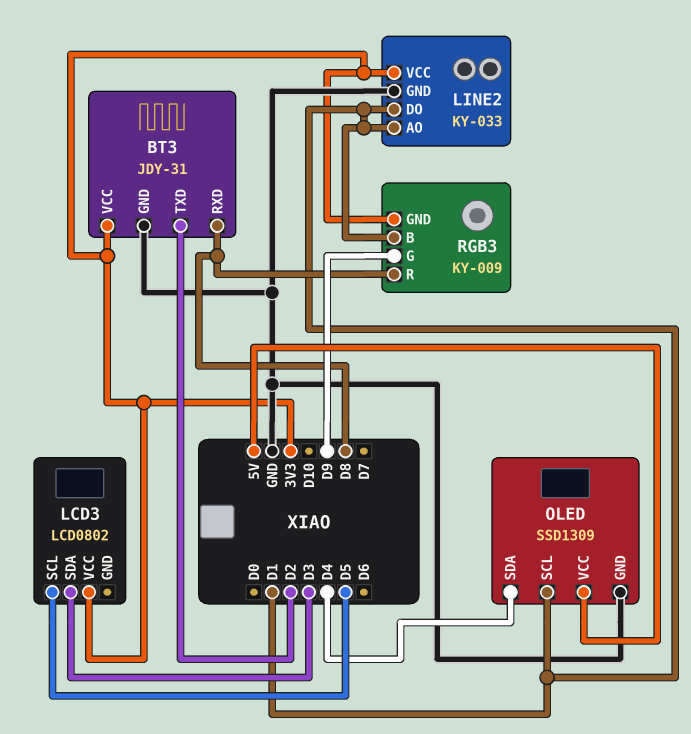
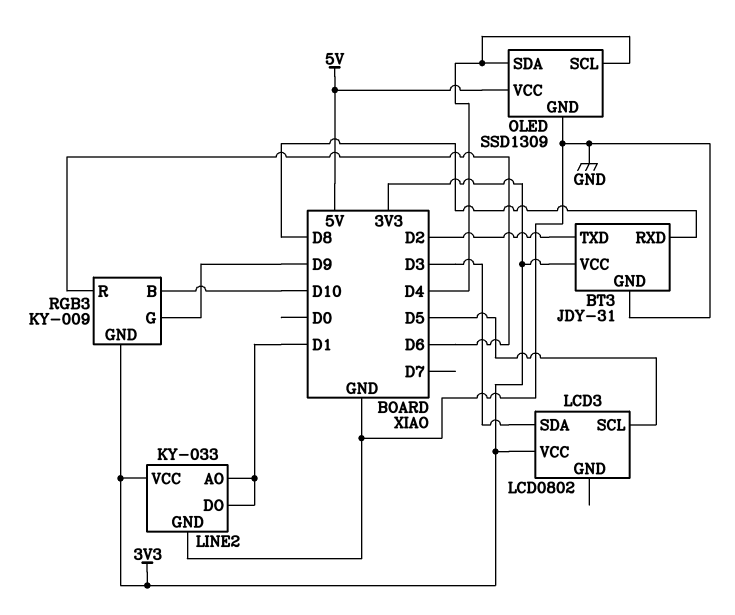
OLED pin SCL: D1 -> D4
RGB3 pin B: D1 -> D10
RGB3 pin R: D8 -> D6

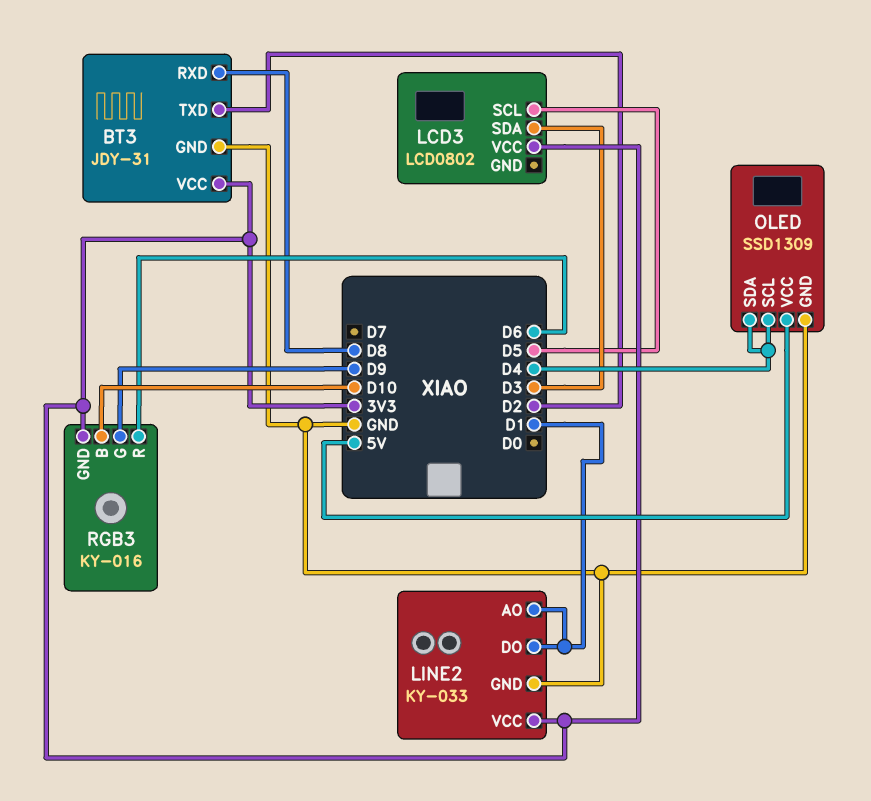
RGB3: KY-009 -> KY-016

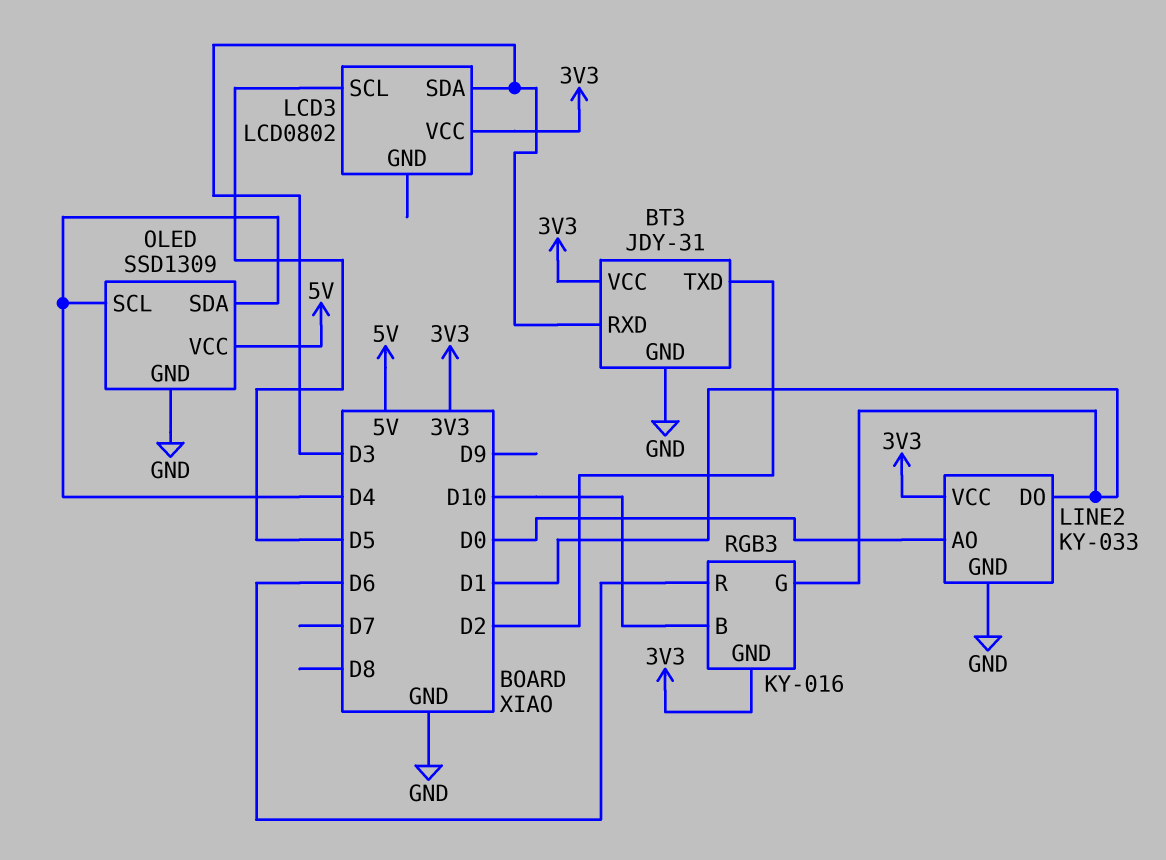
BT3 pin RXD: D8 -> D3
LINE2 pin AO: D1 -> D0
RGB3 pin G: D9 -> D1

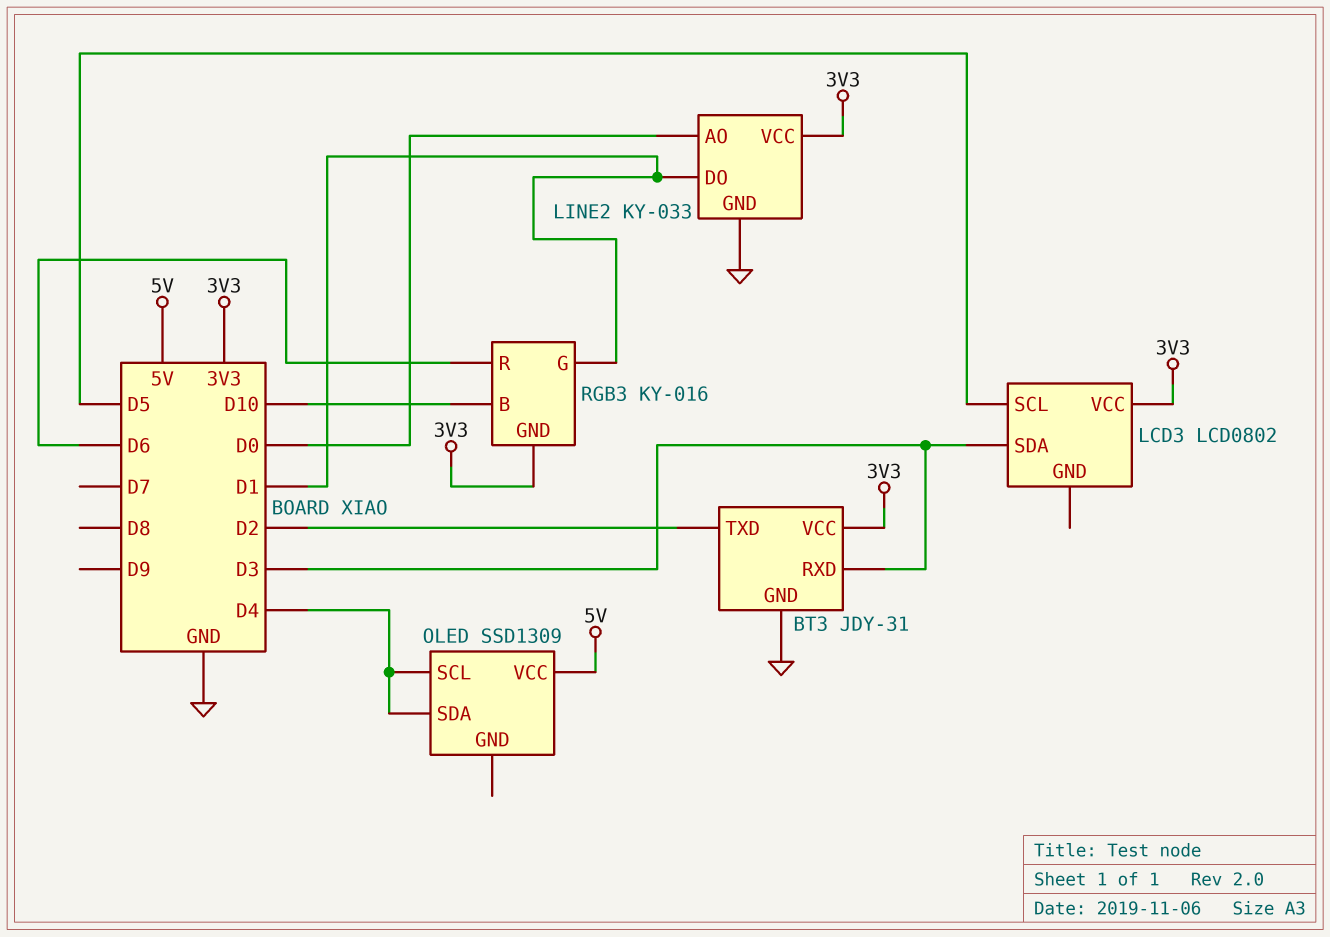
OLED pin GND: GND -> none

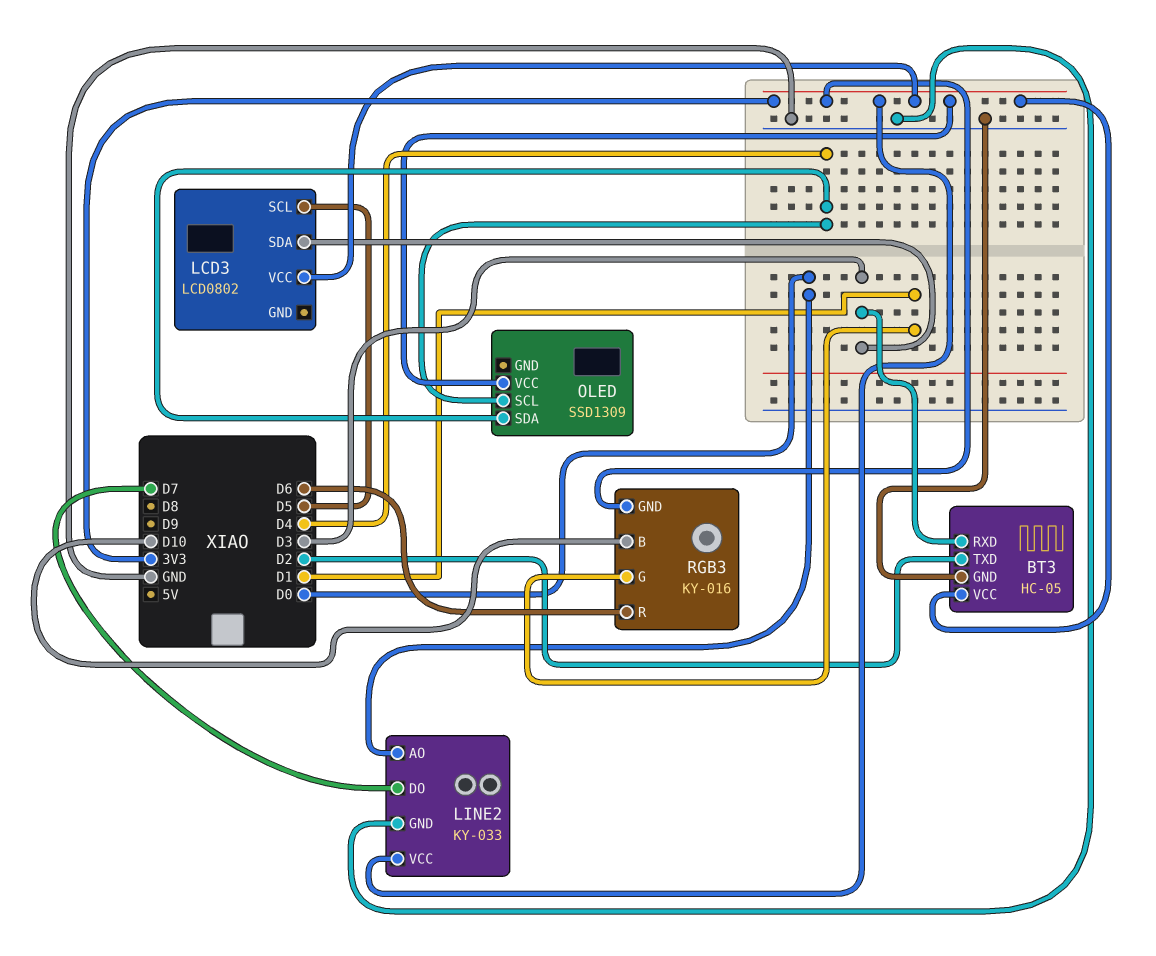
BT3: JDY-31 -> HC-05
LINE2 pin DO: D1 -> D7
OLED pin VCC: 5V -> 3V3

